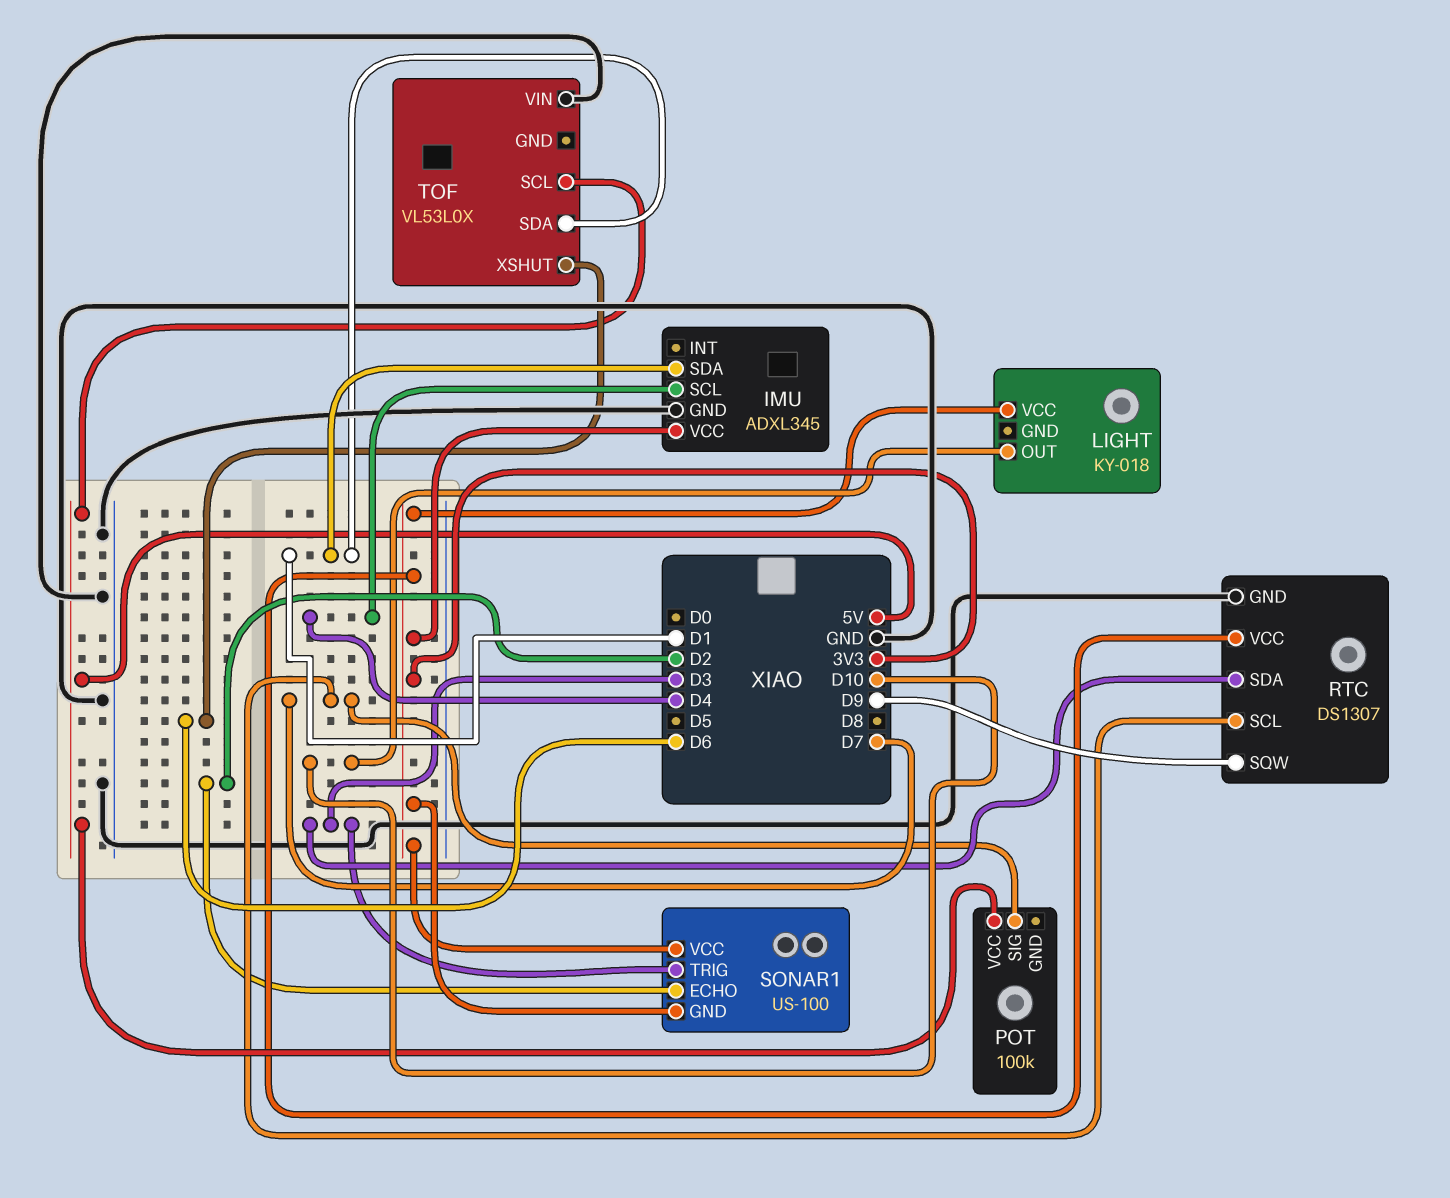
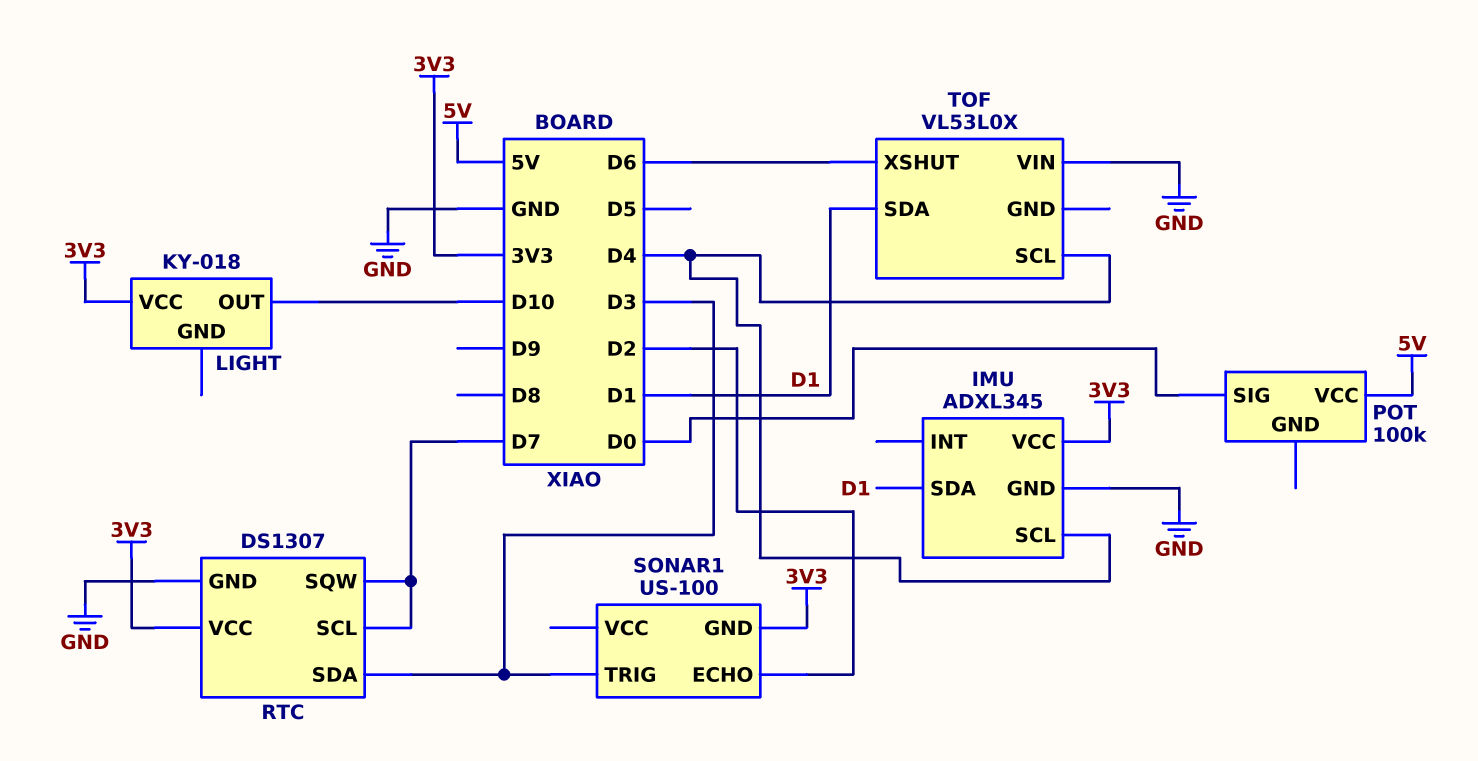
POT pin SIG: D7 -> D0
RTC pin SQW: D9 -> D7
SONAR1 pin VCC: 3V3 -> none
TOF pin SCL: 5V -> D4

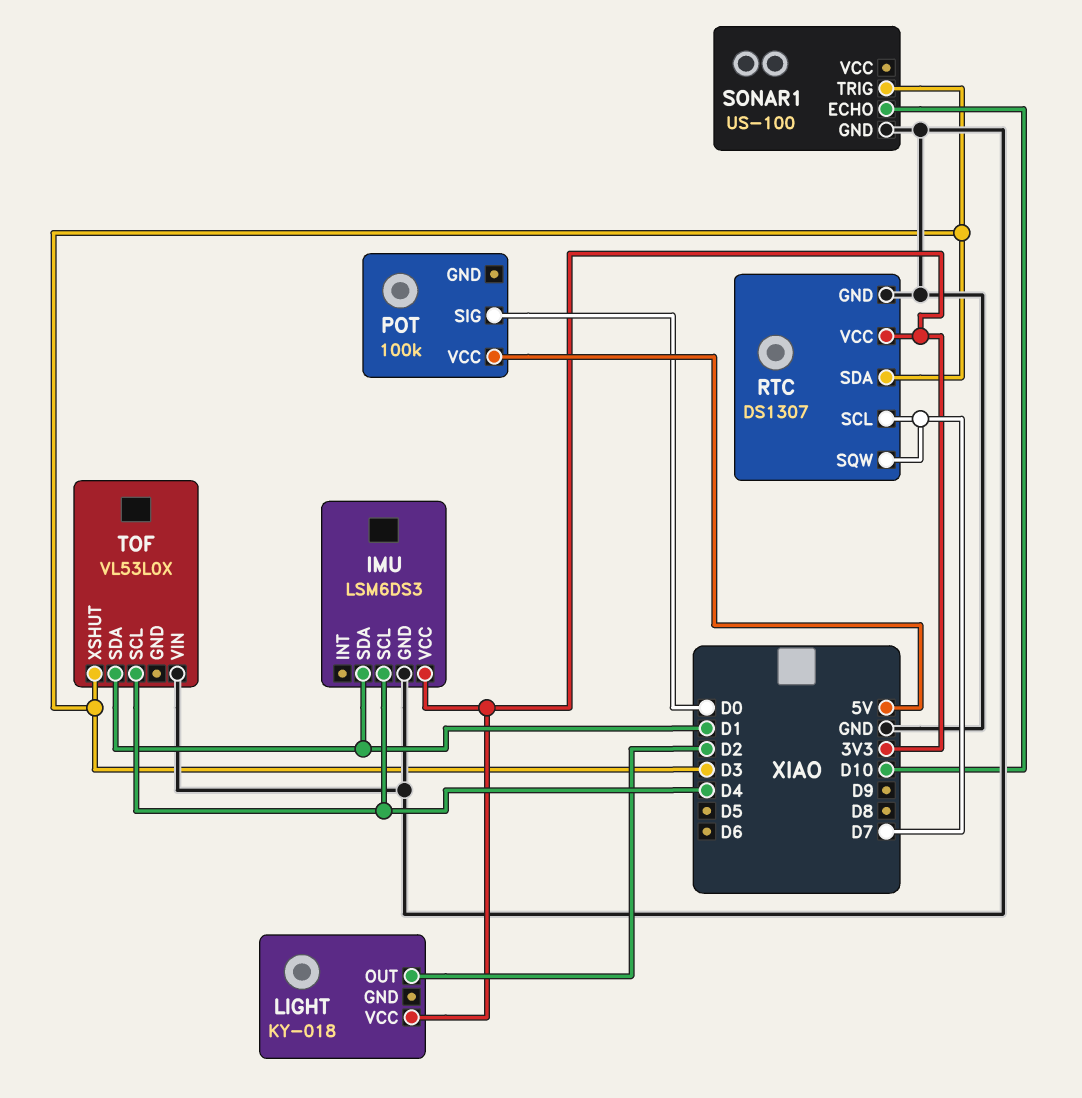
IMU: ADXL345 -> LSM6DS3
LIGHT pin OUT: D10 -> D2
SONAR1 pin ECHO: D2 -> D10
SONAR1 pin GND: 3V3 -> GND
TOF pin XSHUT: D6 -> D3

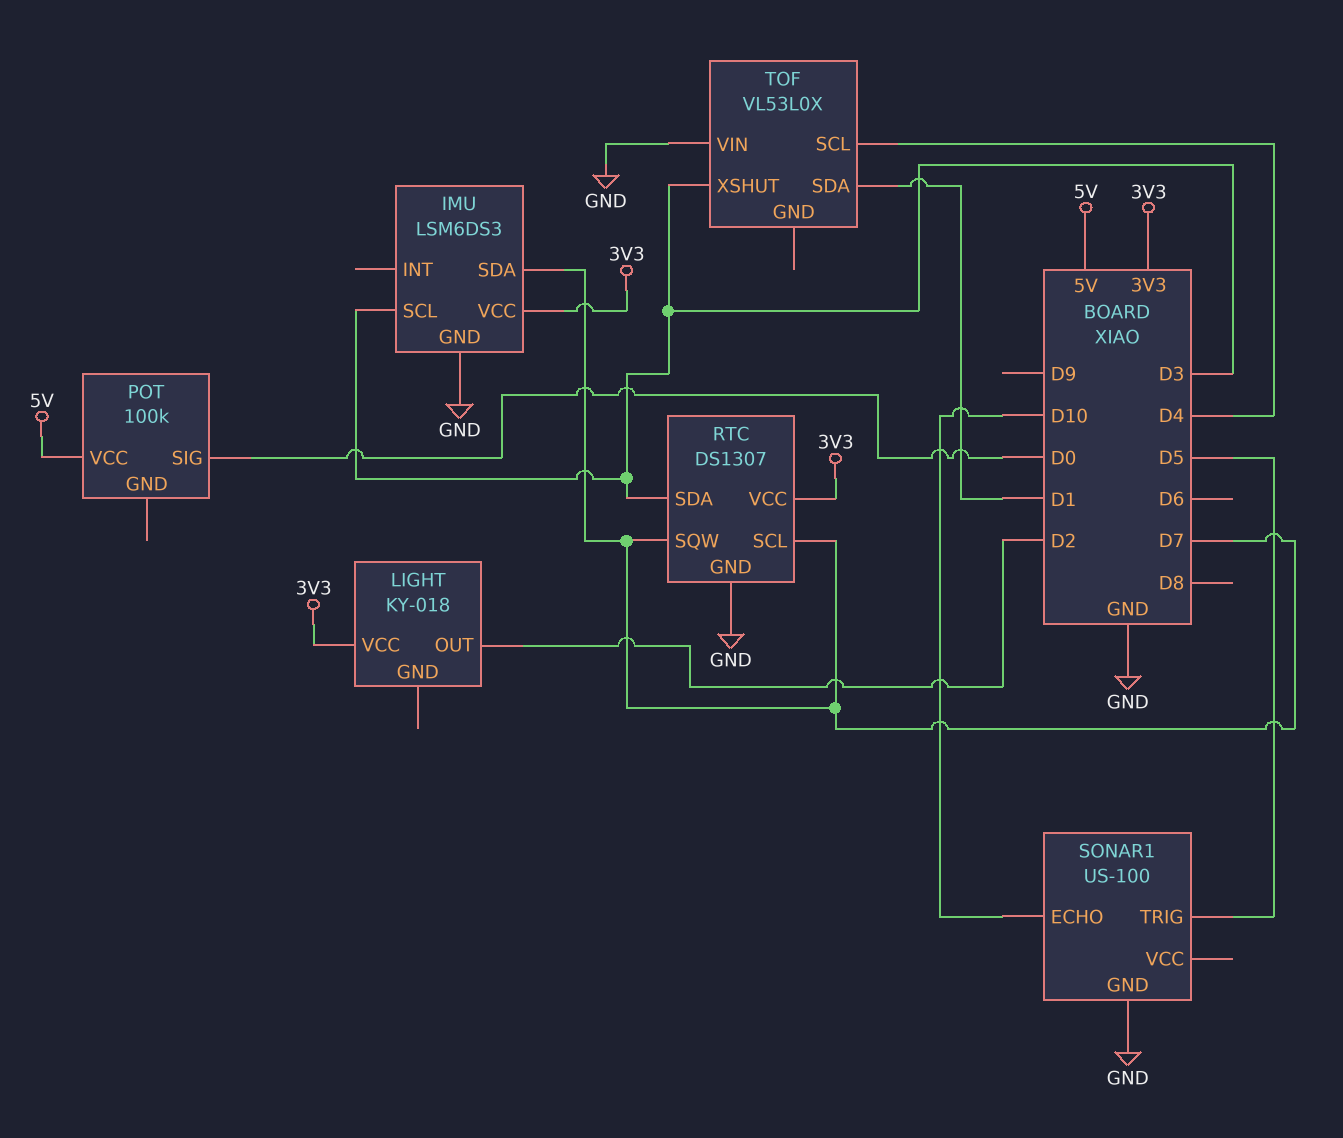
IMU pin SCL: D4 -> D3
IMU pin SDA: D1 -> D7
SONAR1 pin TRIG: D3 -> D5

